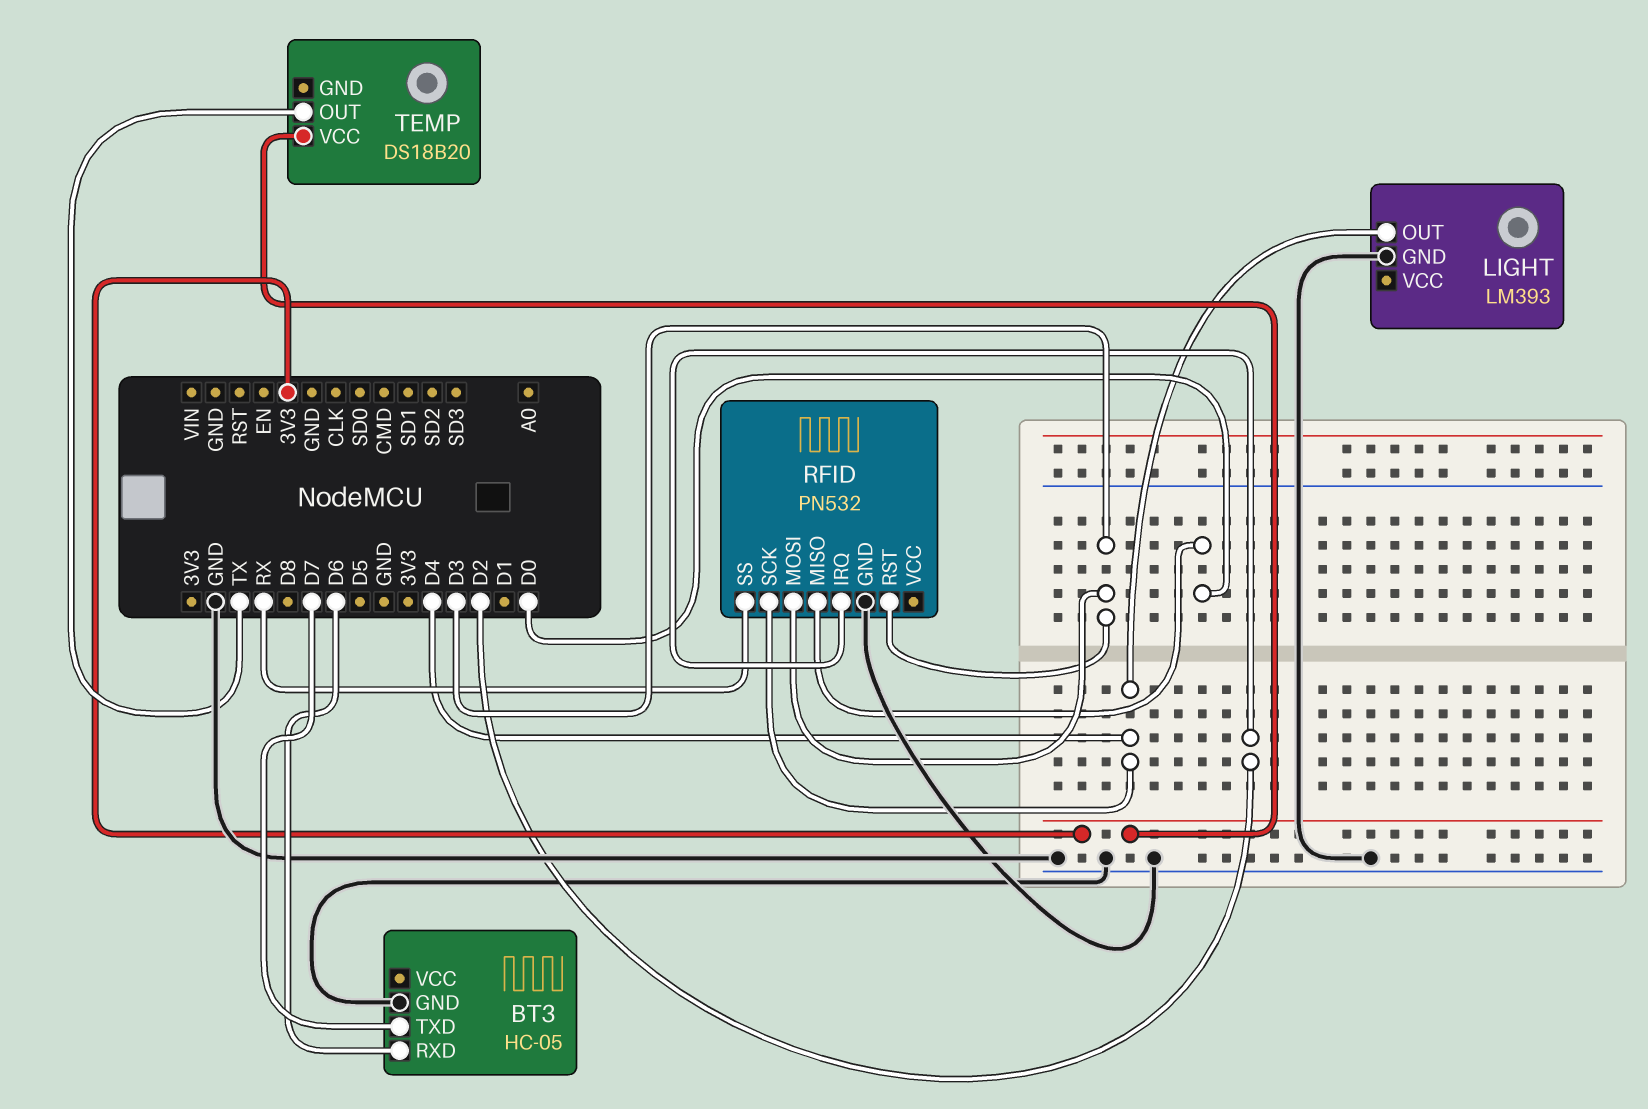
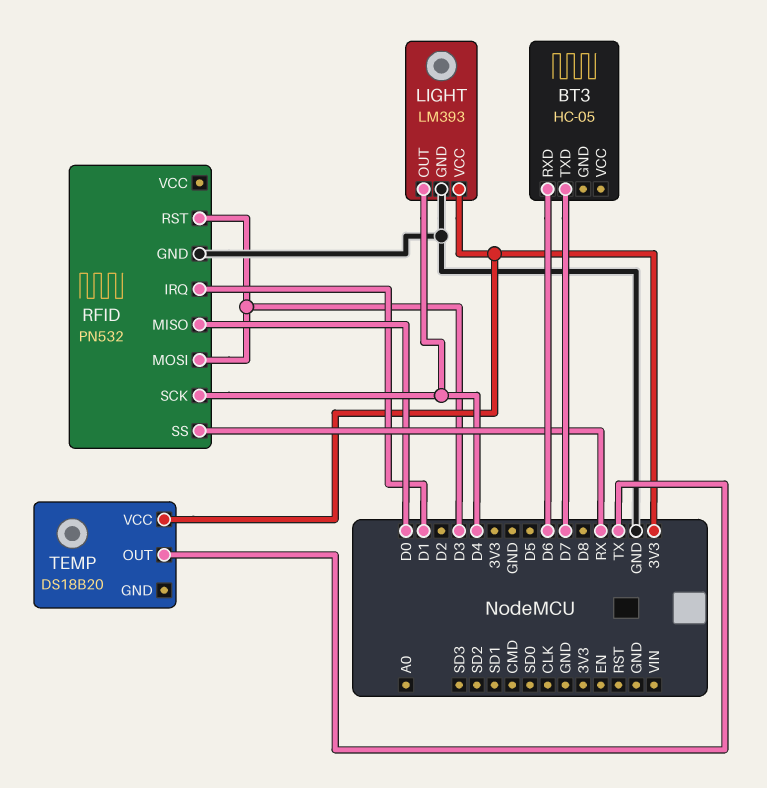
BT3 pin GND: GND -> none
LIGHT pin VCC: none -> 3V3
RFID pin IRQ: D2 -> D1

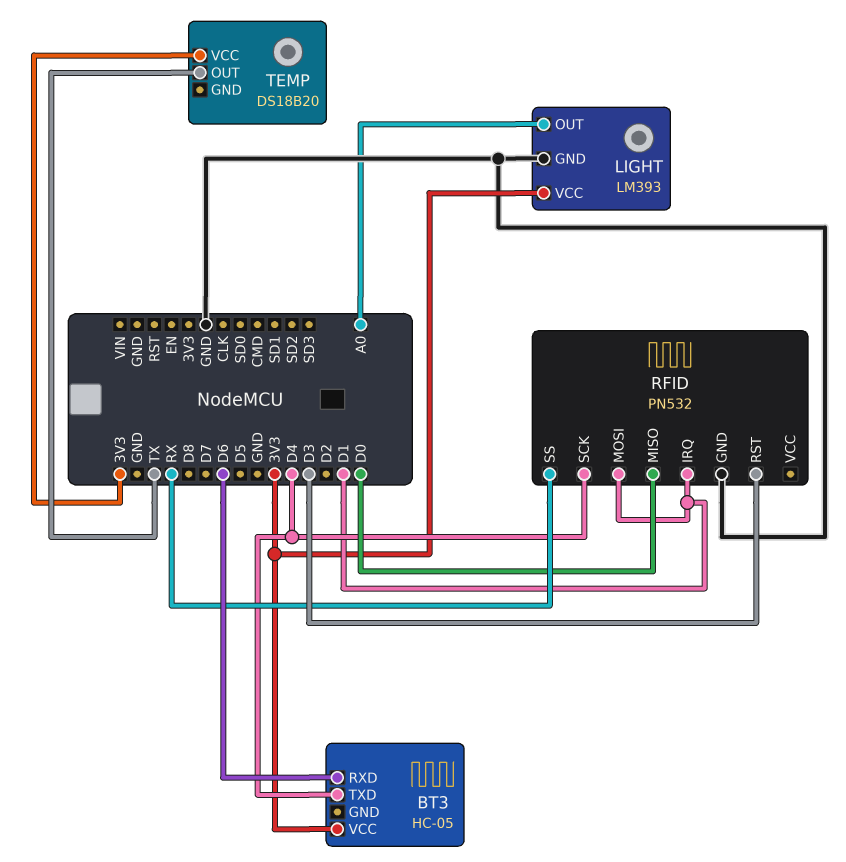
BT3 pin TXD: D7 -> D4
BT3 pin VCC: none -> 3V3
LIGHT pin OUT: D4 -> A0
RFID pin MOSI: D3 -> D1

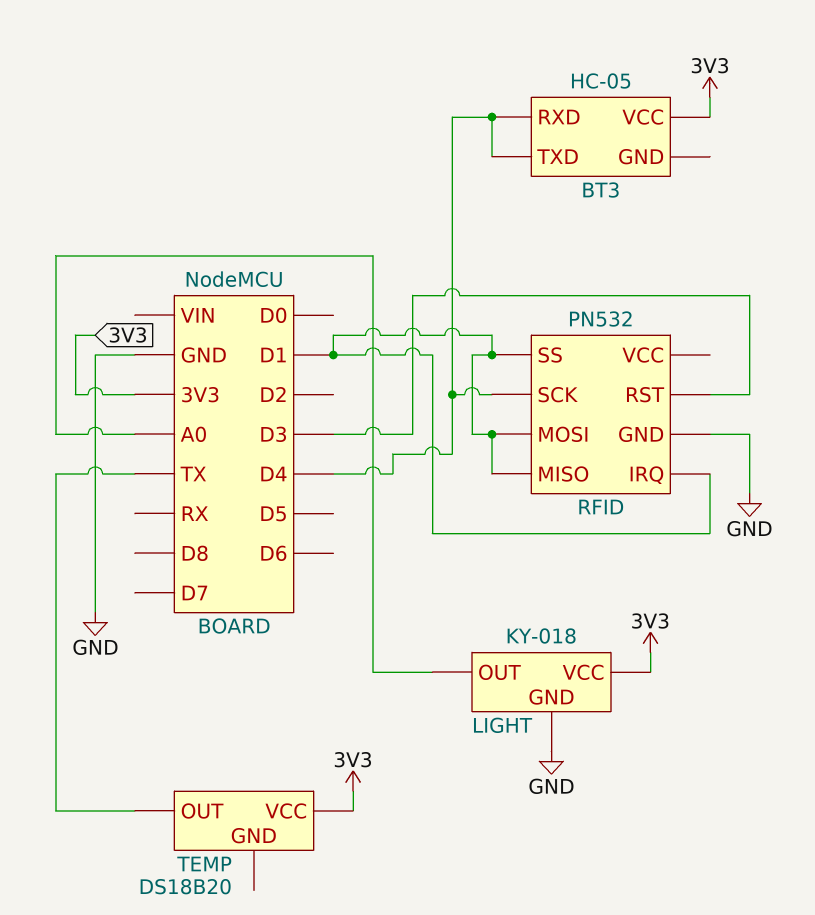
BT3 pin RXD: D6 -> D4
LIGHT: LM393 -> KY-018
RFID pin MISO: D0 -> D1
RFID pin SS: RX -> D1

